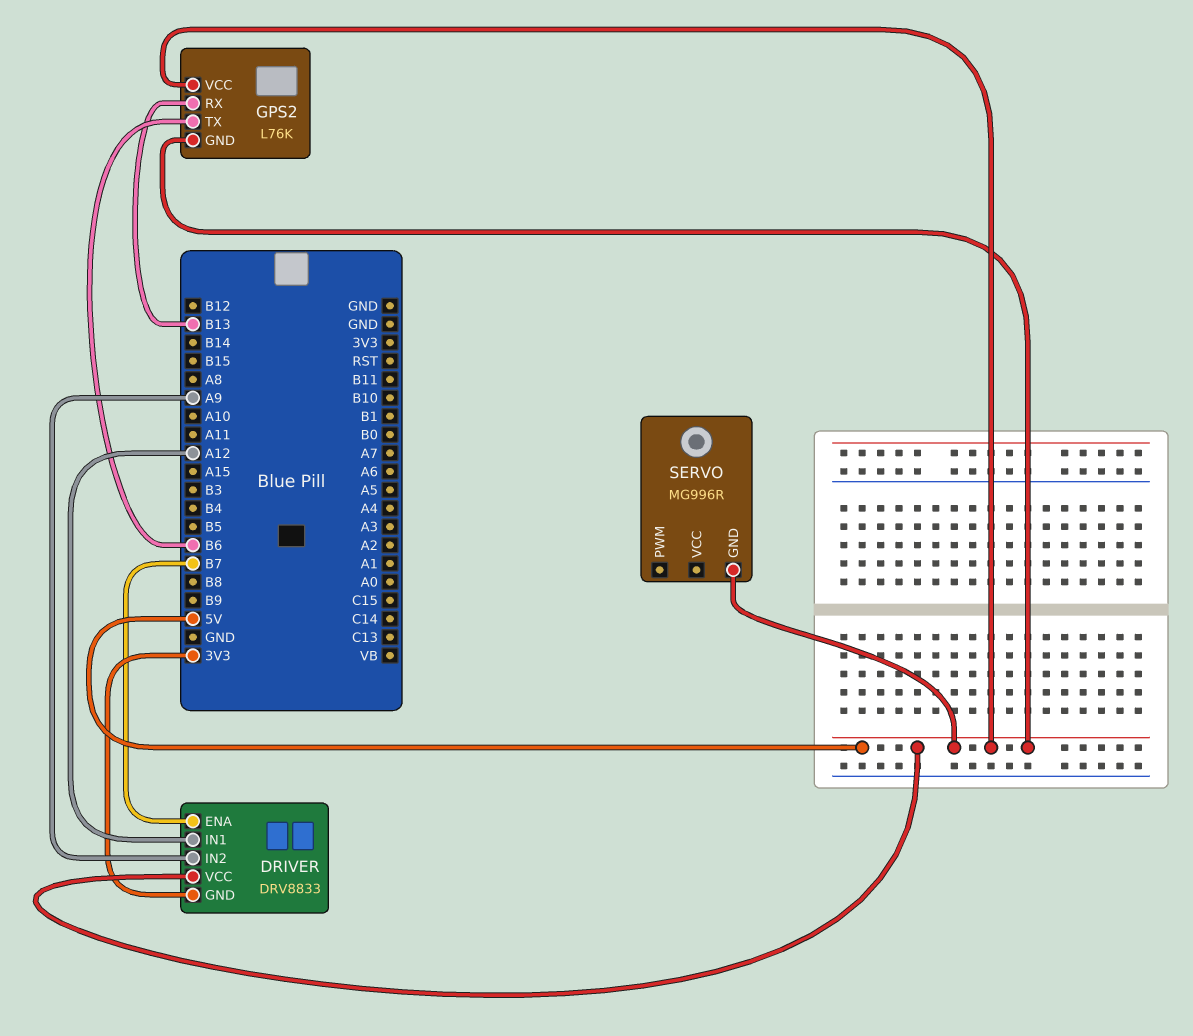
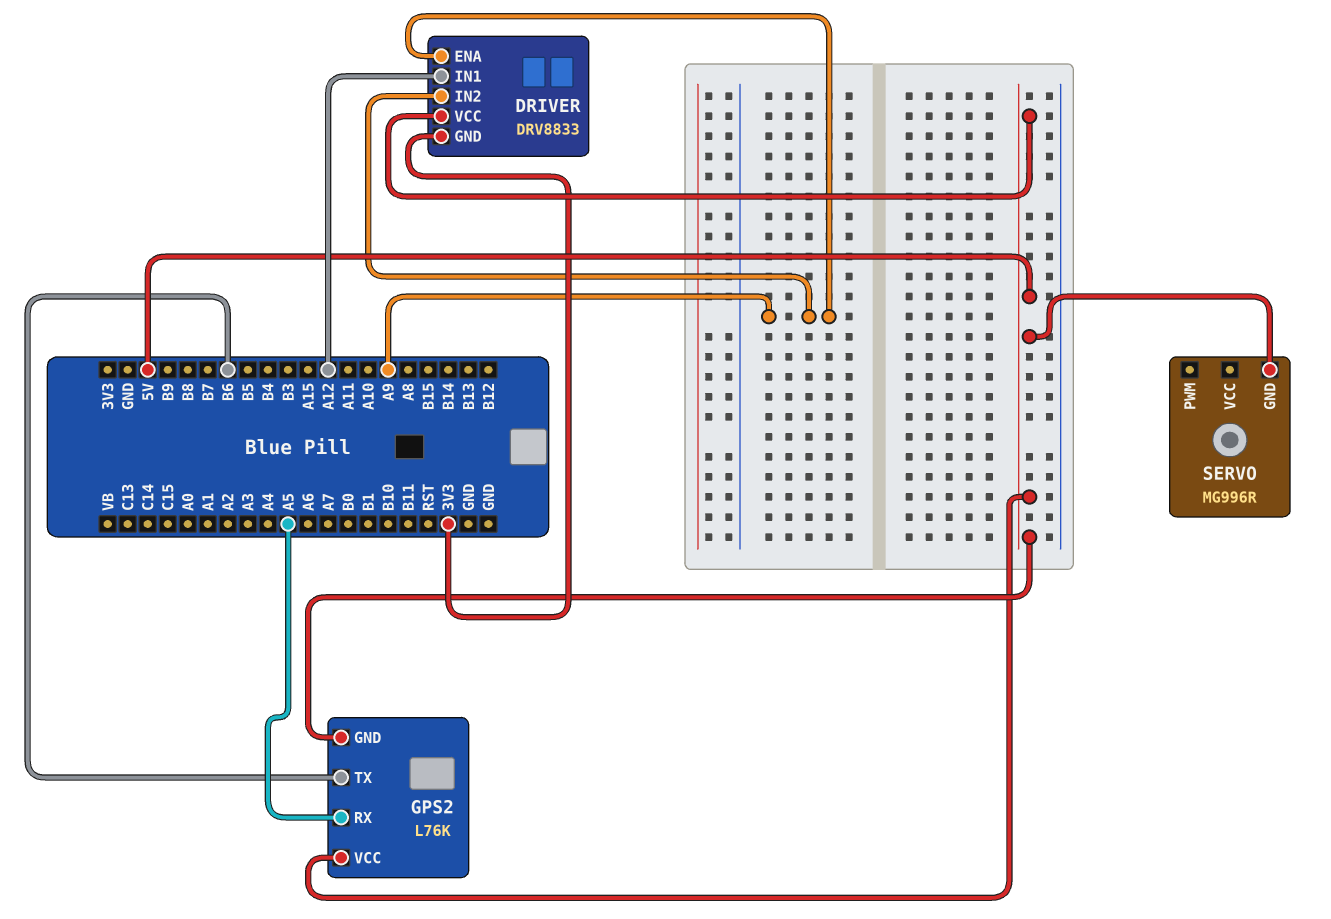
DRIVER pin ENA: B7 -> A9
GPS2 pin RX: B13 -> A5

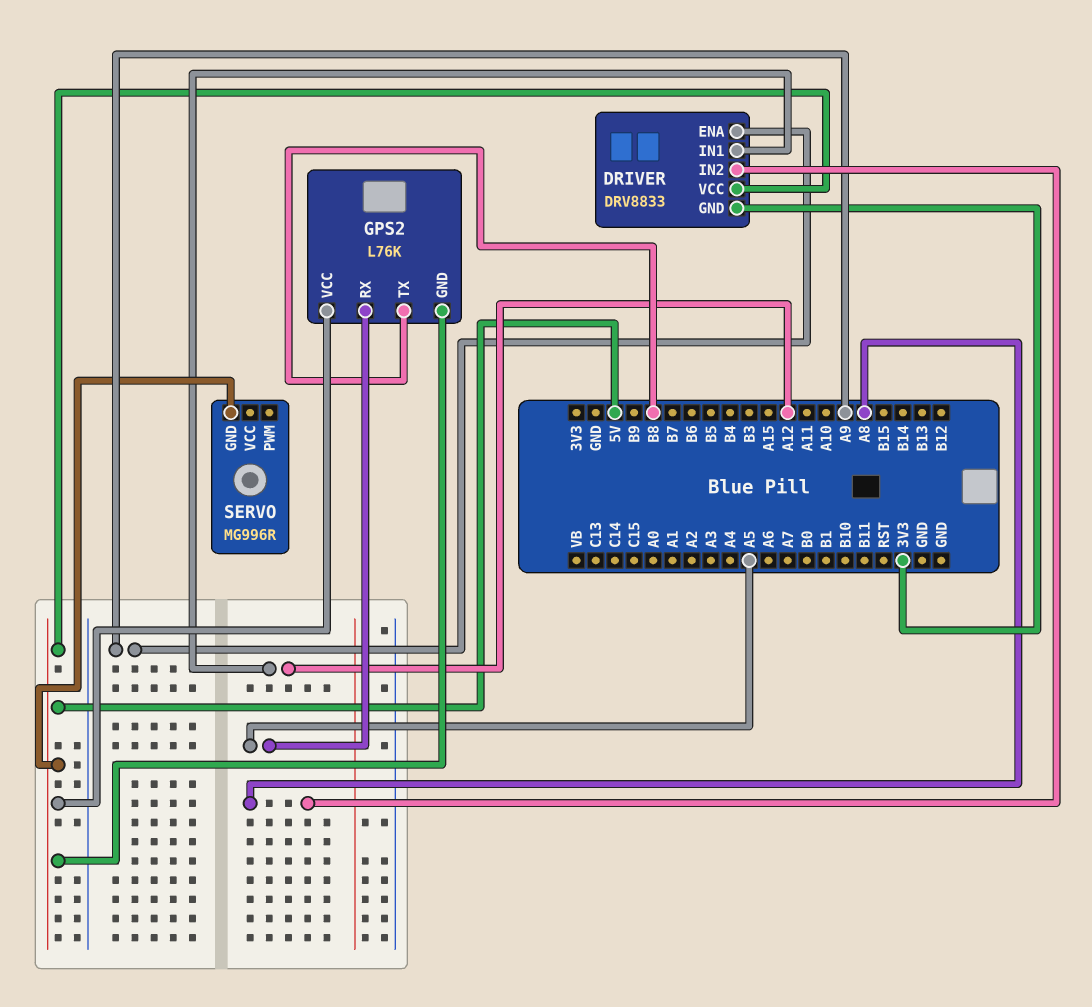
DRIVER pin IN2: A9 -> A8
GPS2 pin TX: B6 -> B8

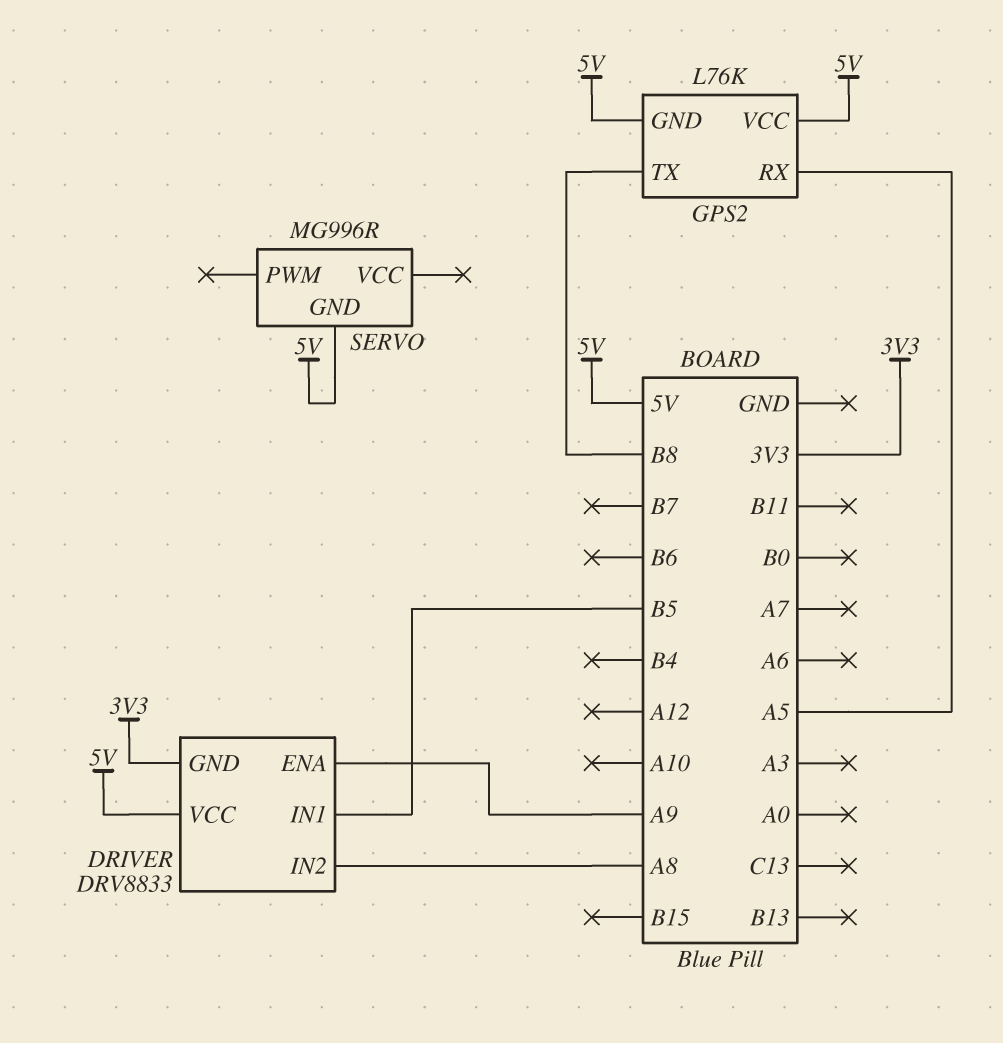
DRIVER pin IN1: A12 -> B5

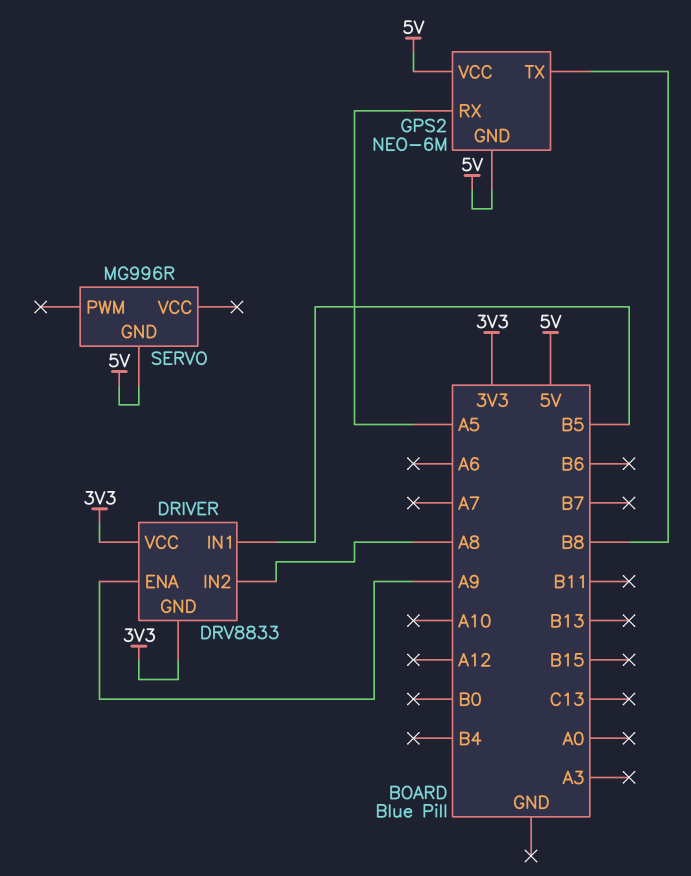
DRIVER pin VCC: 5V -> 3V3
GPS2: L76K -> NEO-6M

